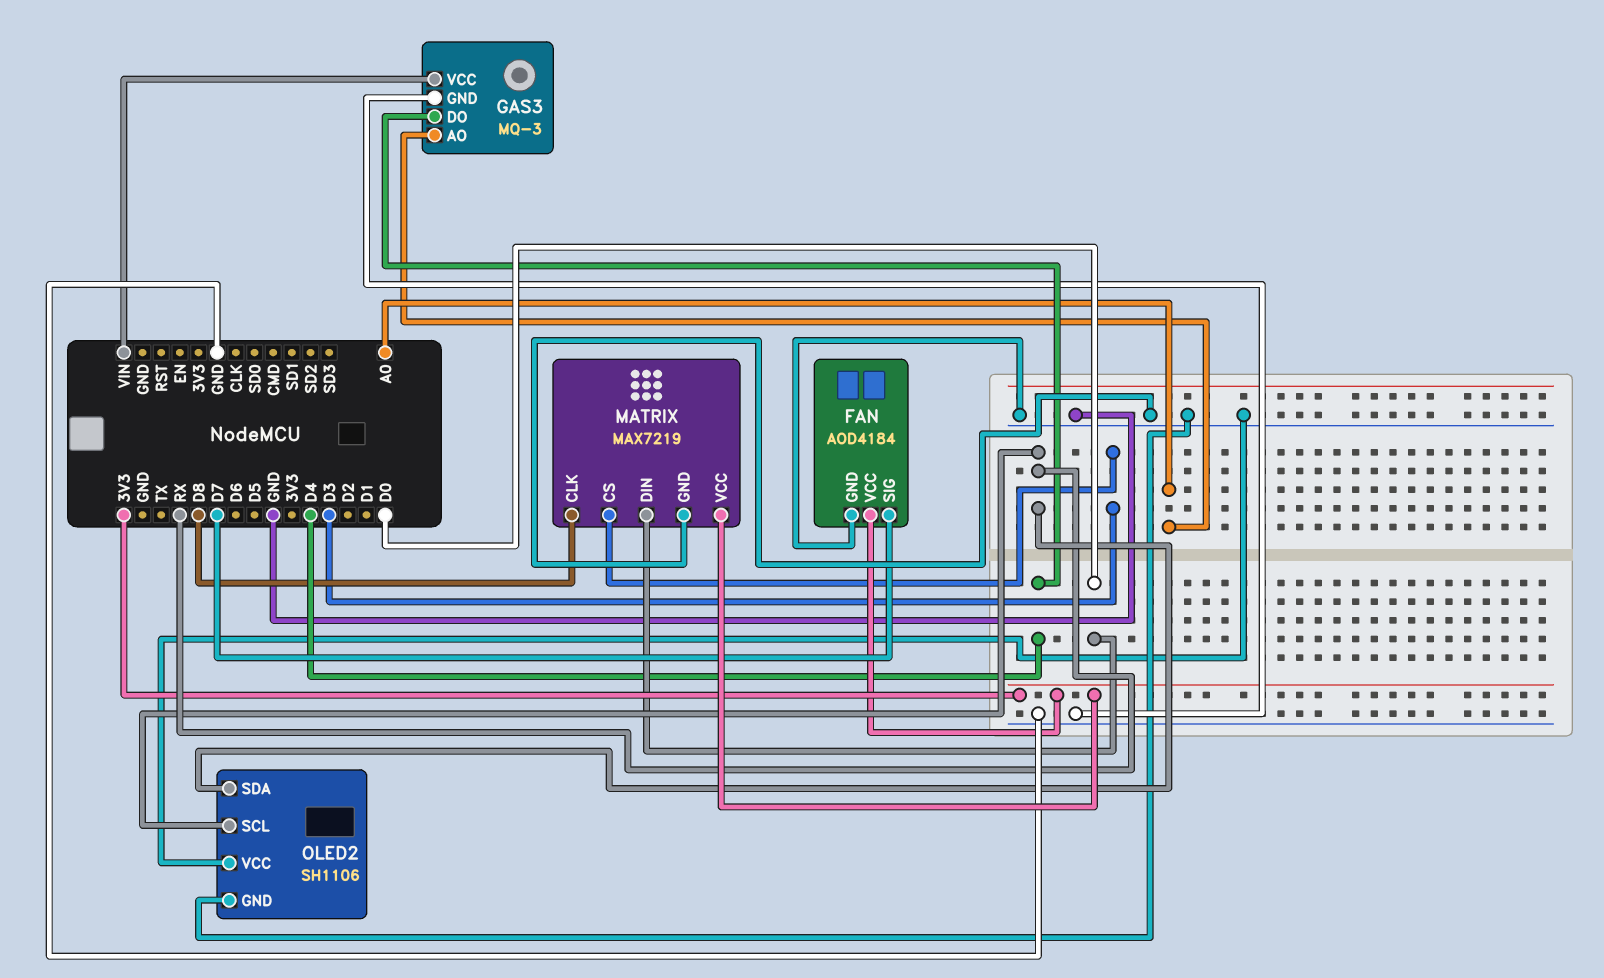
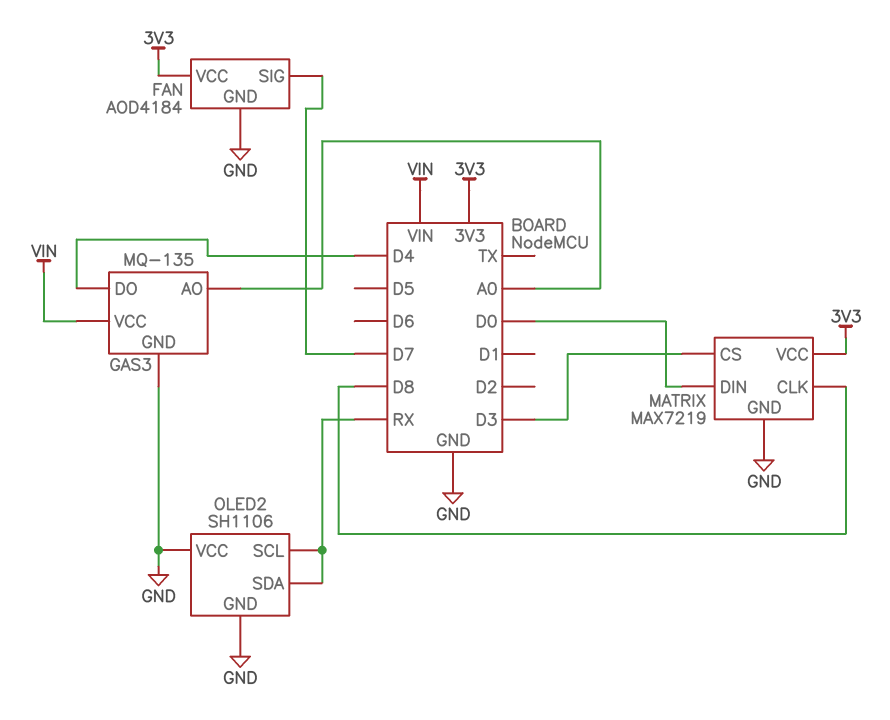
GAS3: MQ-3 -> MQ-135

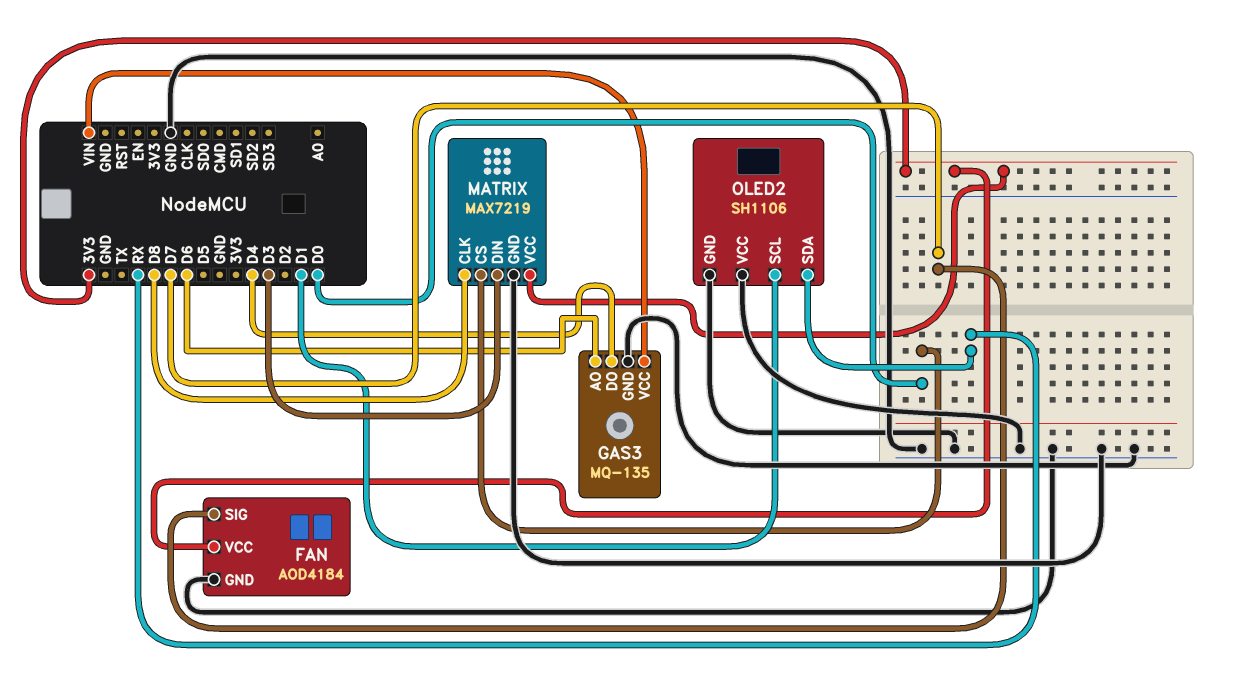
GAS3 pin AO: A0 -> D6
MATRIX pin CS: D3 -> D0
MATRIX pin DIN: D0 -> D3
OLED2 pin SCL: RX -> D1

